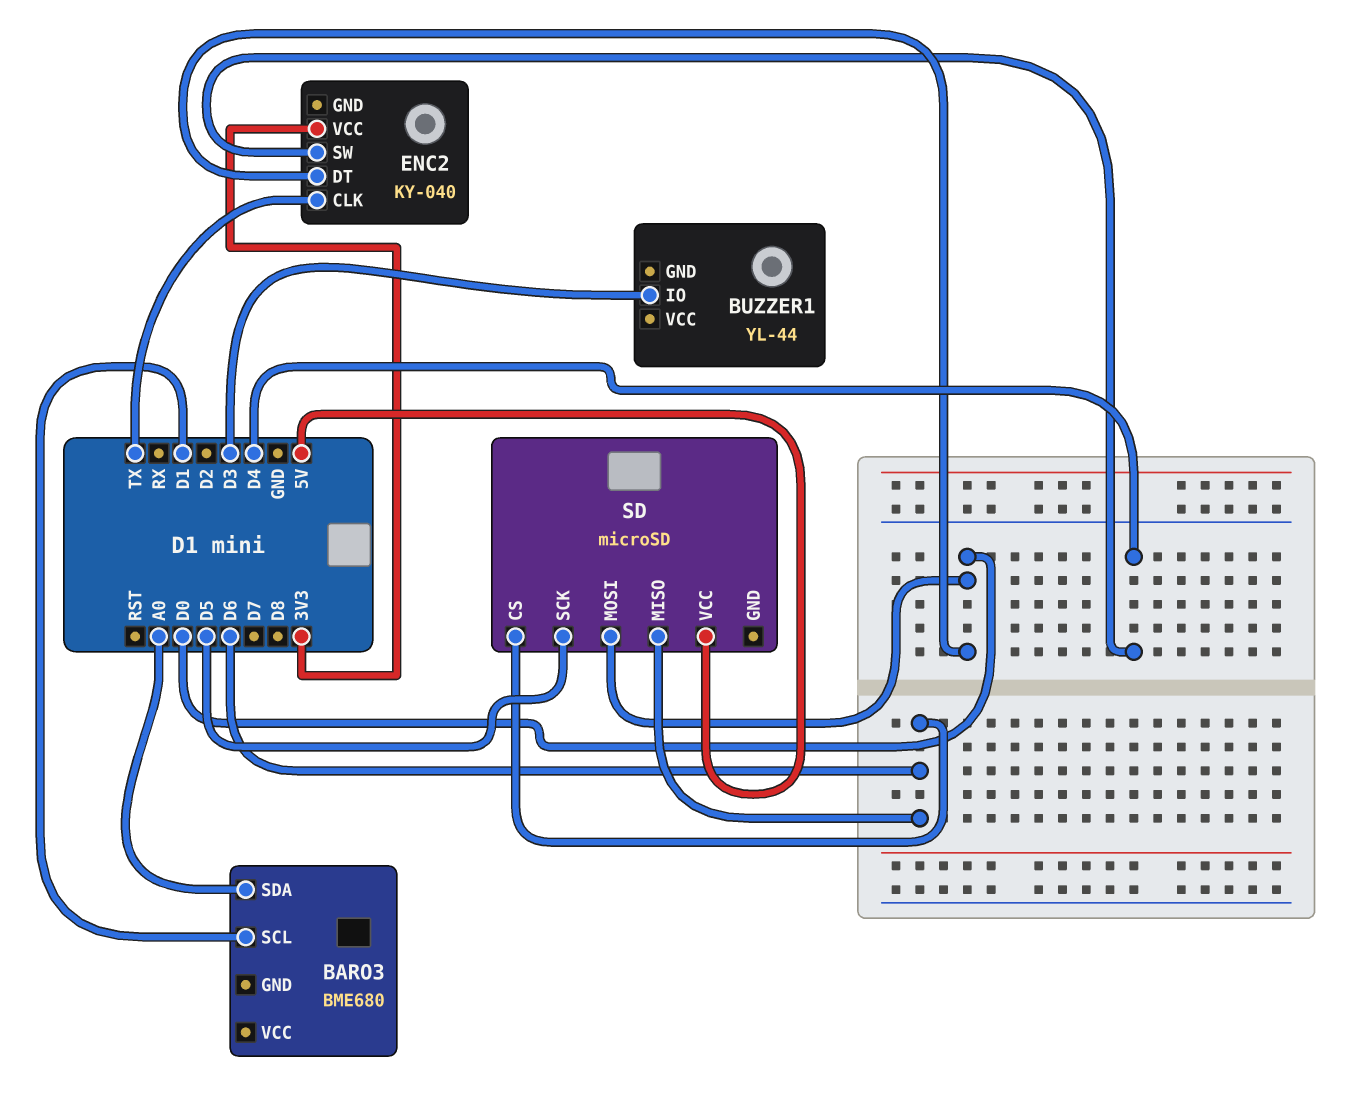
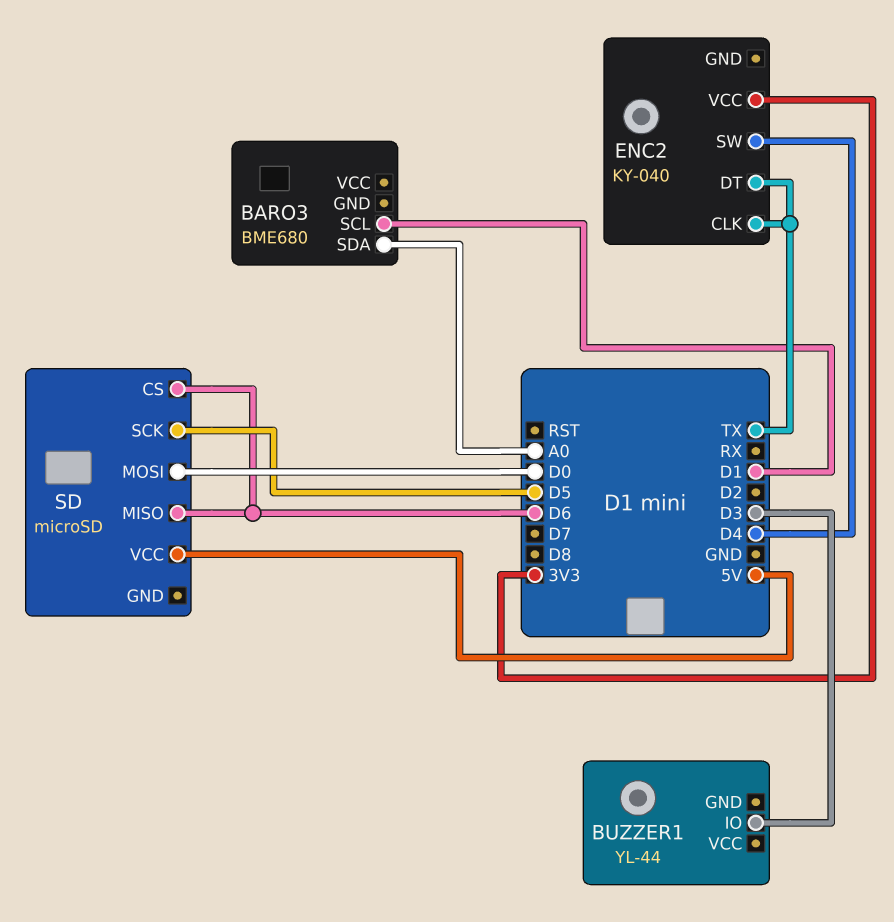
ENC2 pin DT: D0 -> TX

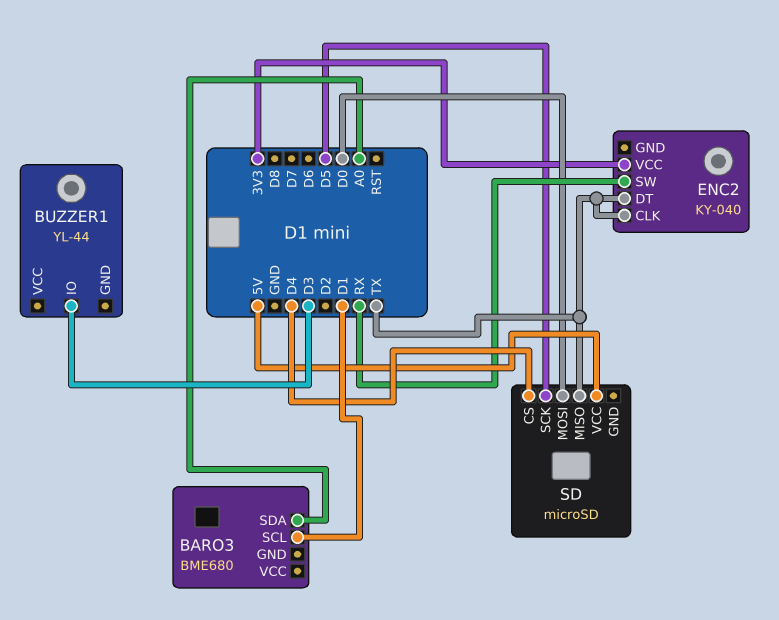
ENC2 pin SW: D4 -> RX
SD pin CS: D6 -> D4
SD pin MISO: D6 -> TX

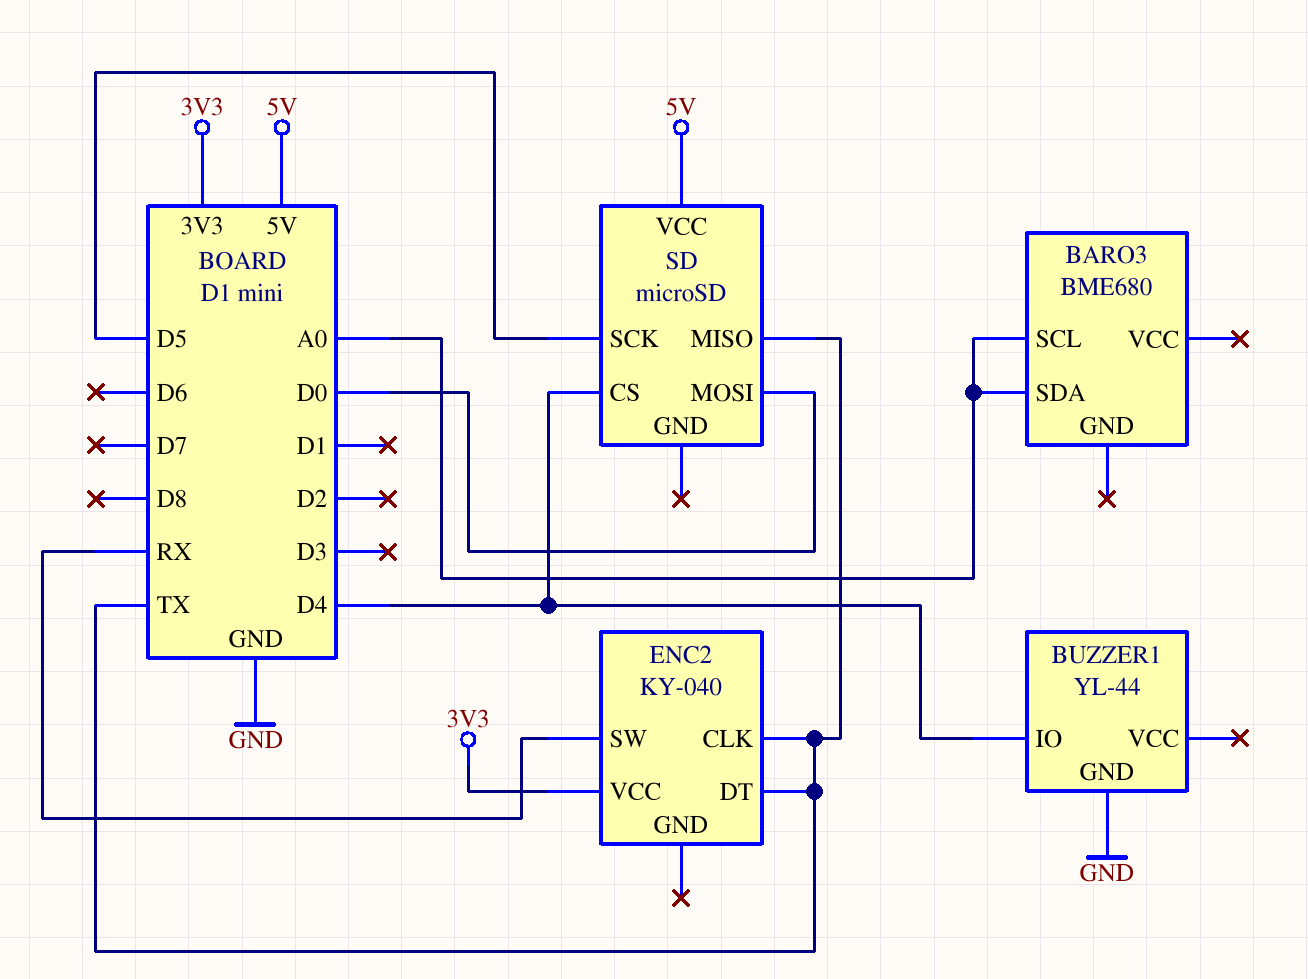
BARO3 pin SCL: D1 -> A0
BUZZER1 pin GND: none -> GND
BUZZER1 pin IO: D3 -> D4

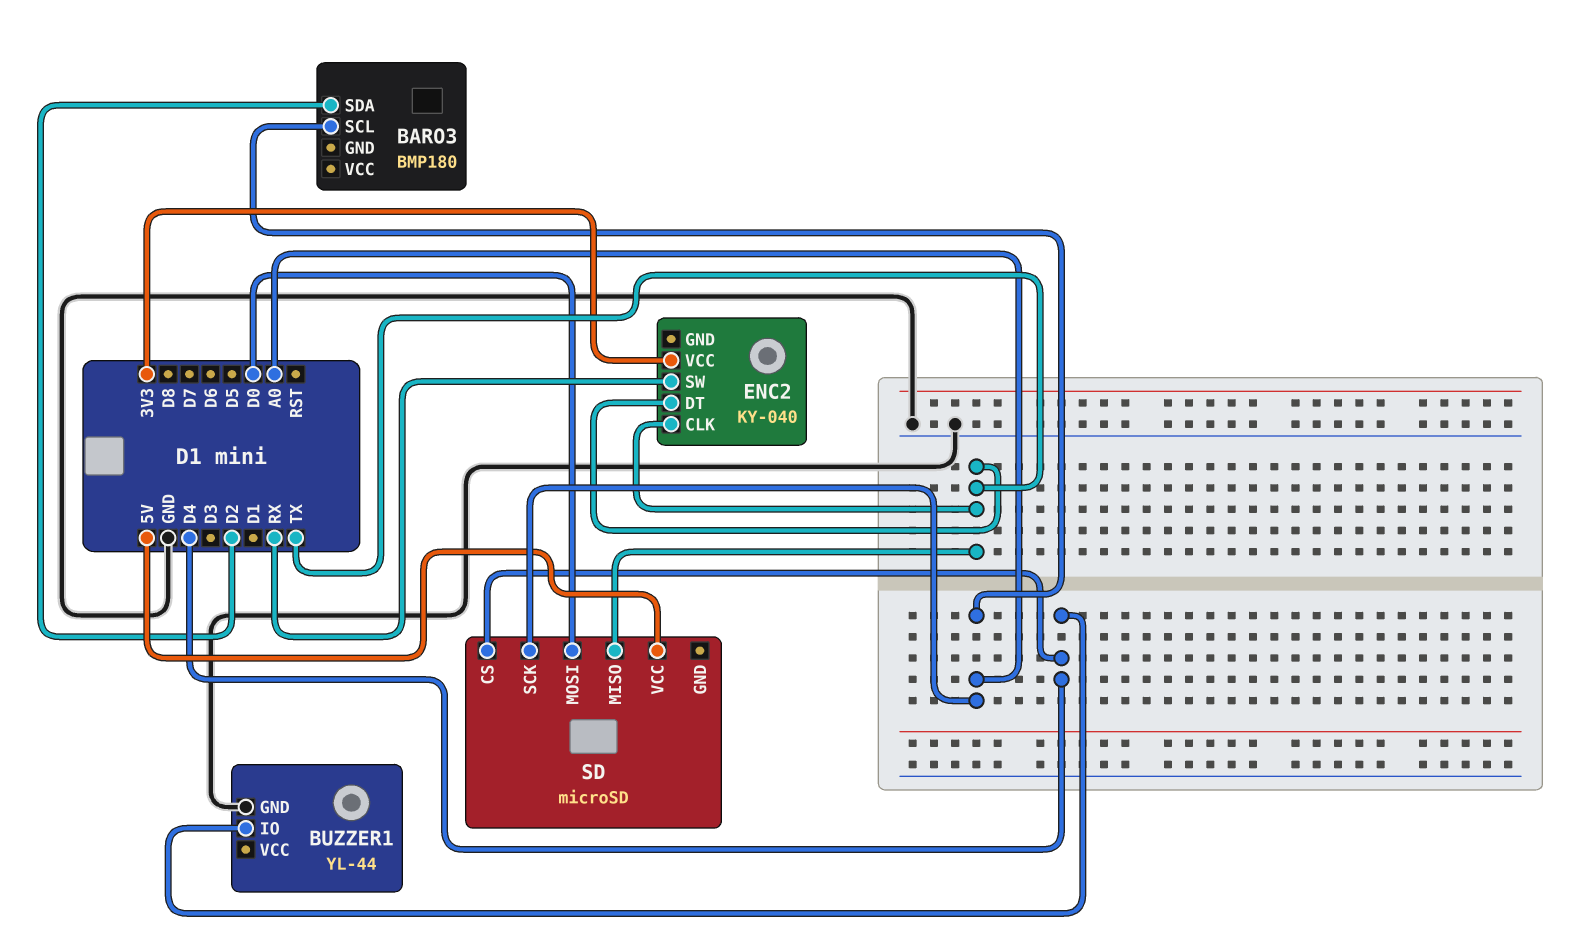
BARO3: BME680 -> BMP180
BARO3 pin SDA: A0 -> D2
SD pin SCK: D5 -> A0

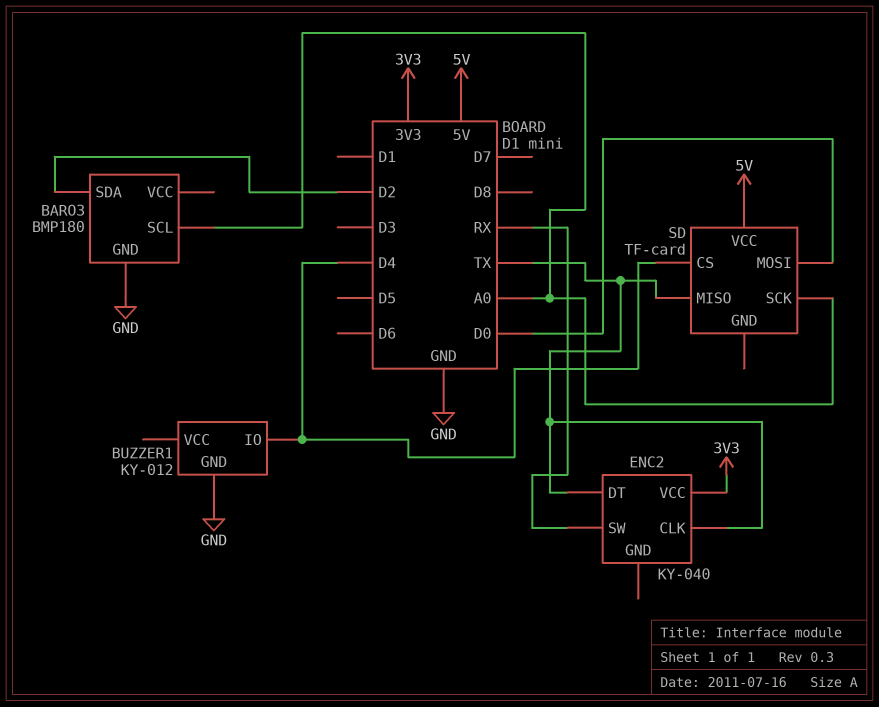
BARO3 pin GND: none -> GND
BUZZER1: YL-44 -> KY-012
SD: microSD -> TF-card

